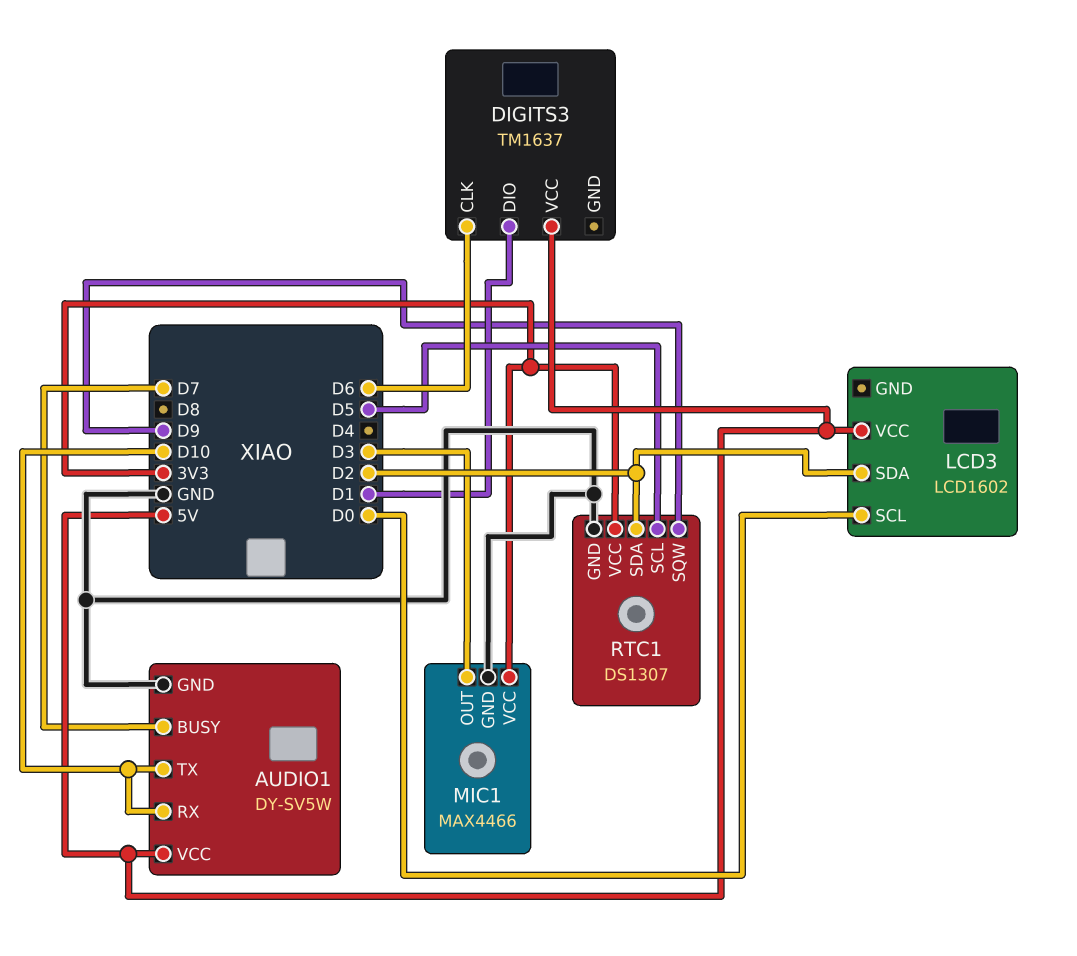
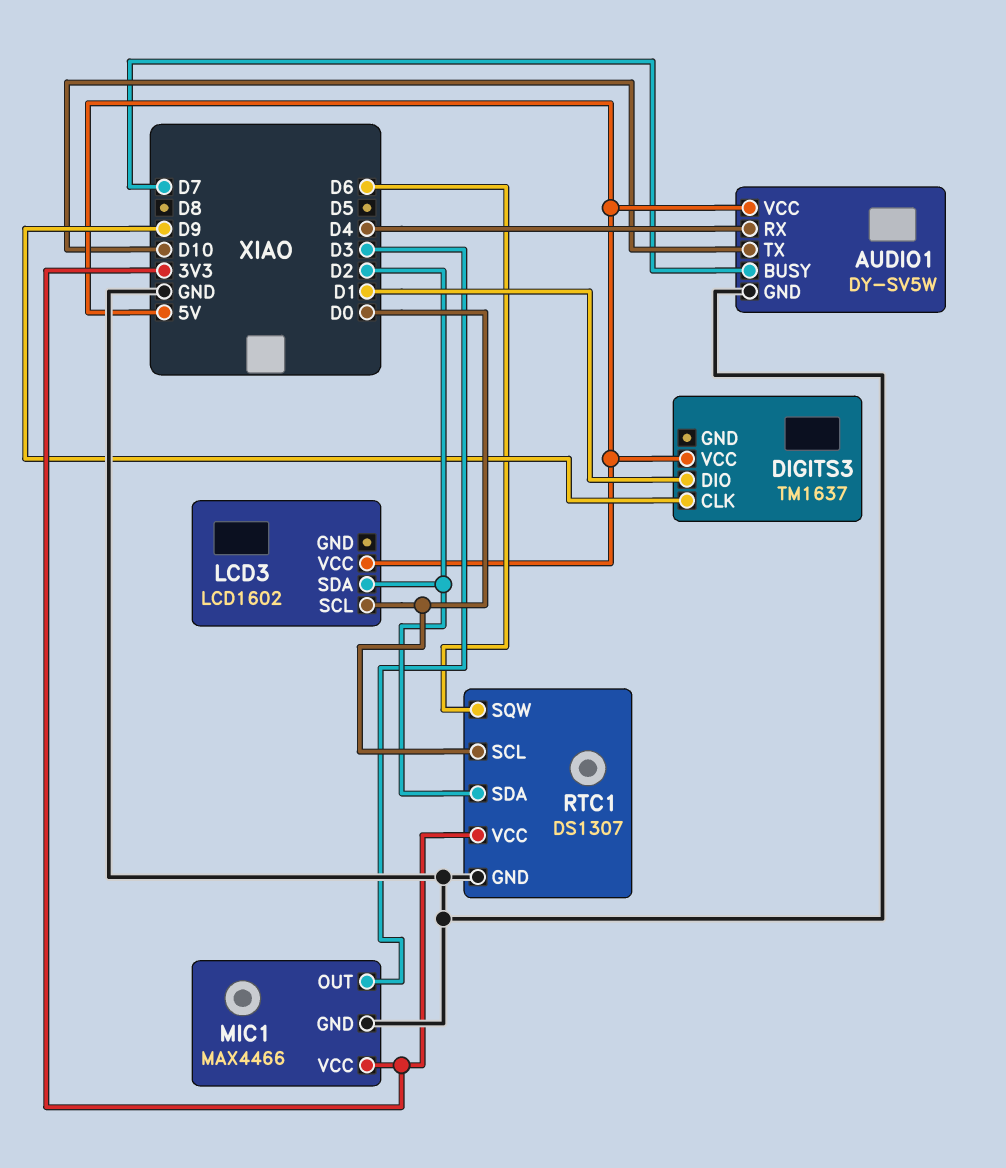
AUDIO1 pin RX: D10 -> D4
DIGITS3 pin CLK: D6 -> D9
RTC1 pin SCL: D5 -> D0
RTC1 pin SQW: D9 -> D6

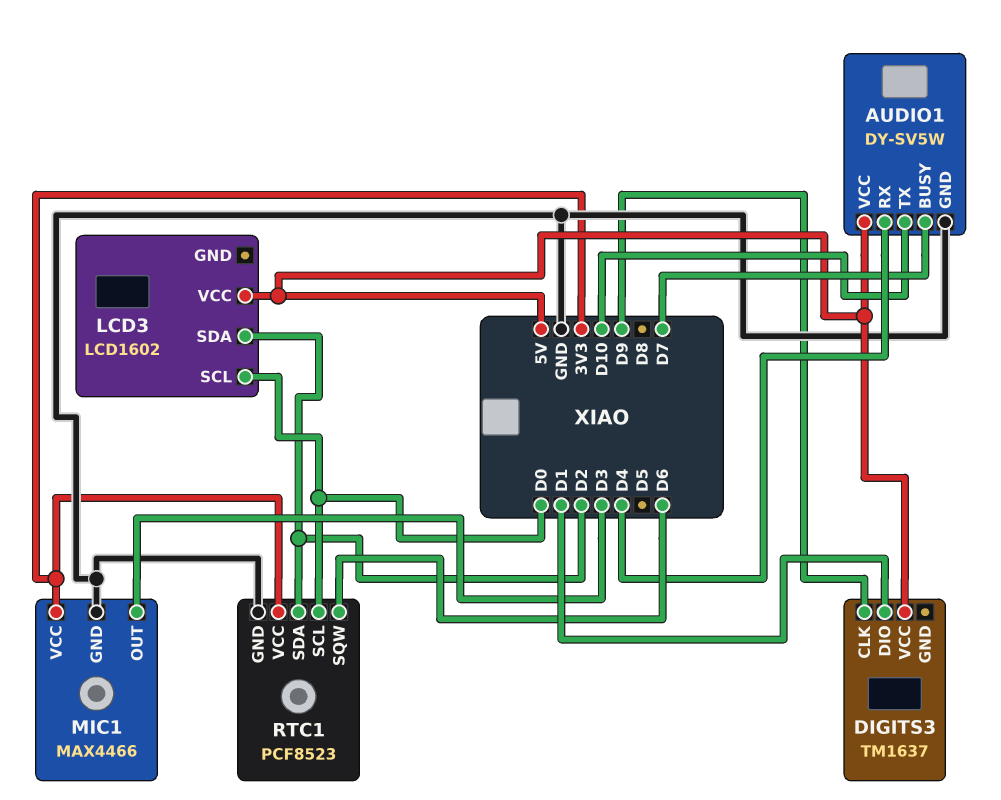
RTC1: DS1307 -> PCF8523

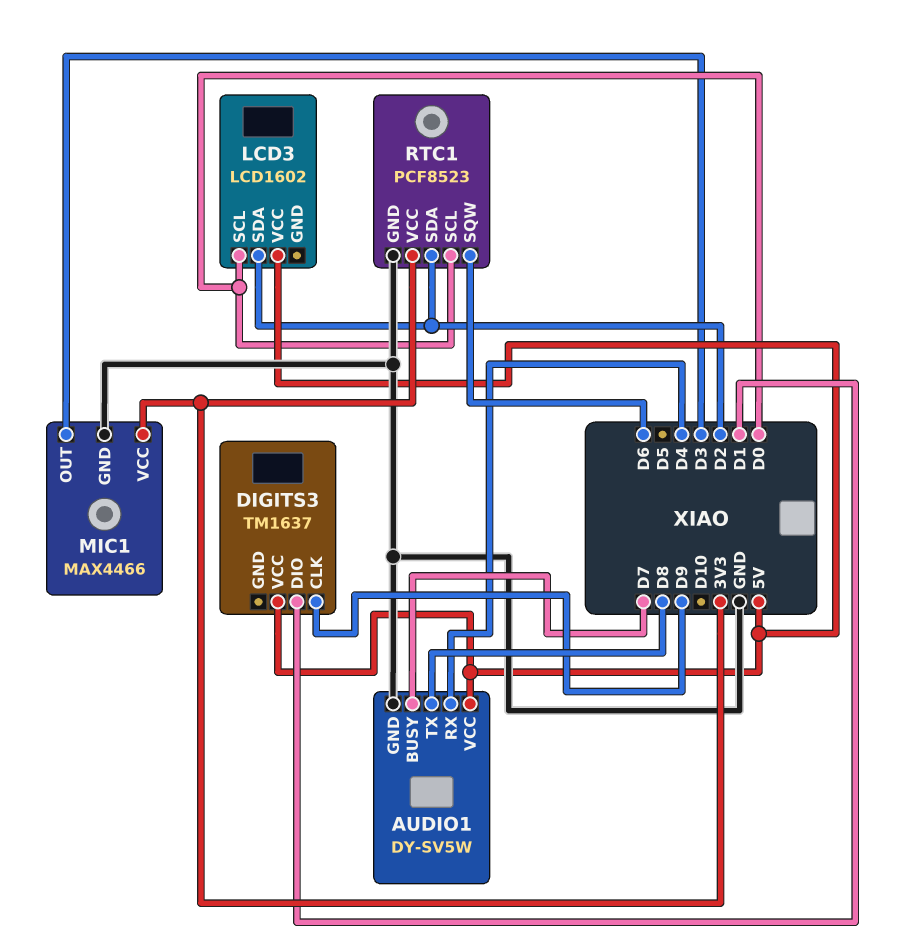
AUDIO1 pin TX: D10 -> D8

